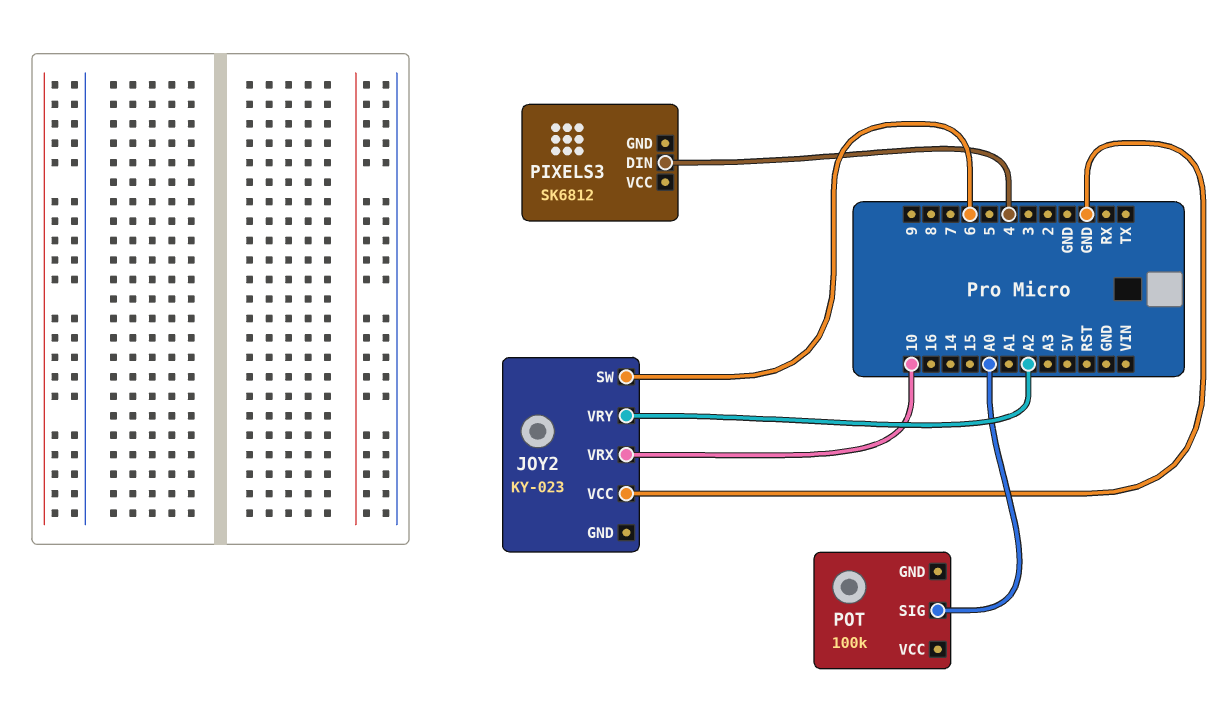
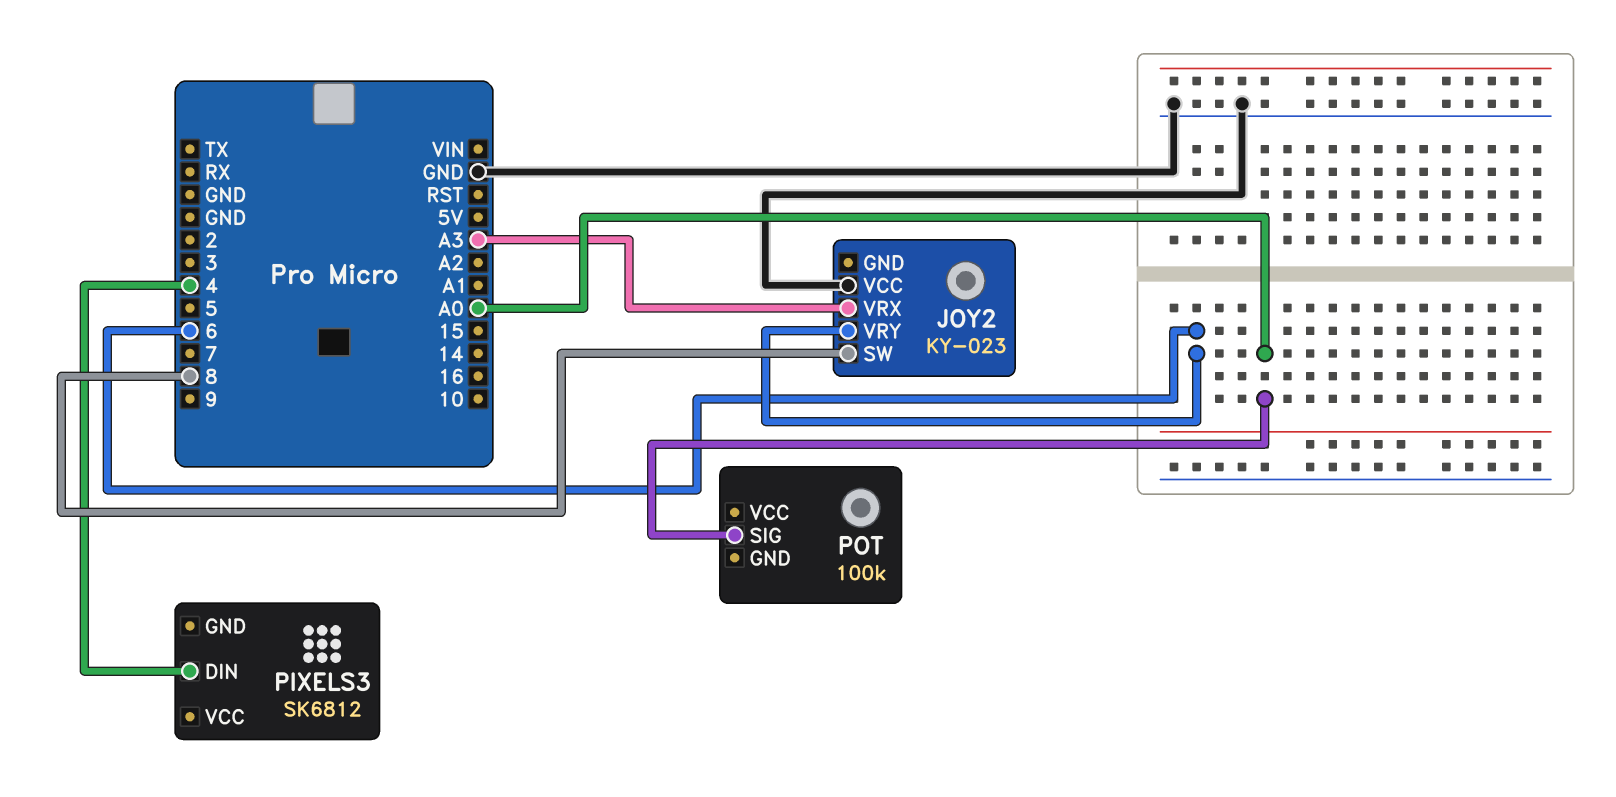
JOY2 pin SW: 6 -> 8
JOY2 pin VRX: 10 -> A3
JOY2 pin VRY: A2 -> 6

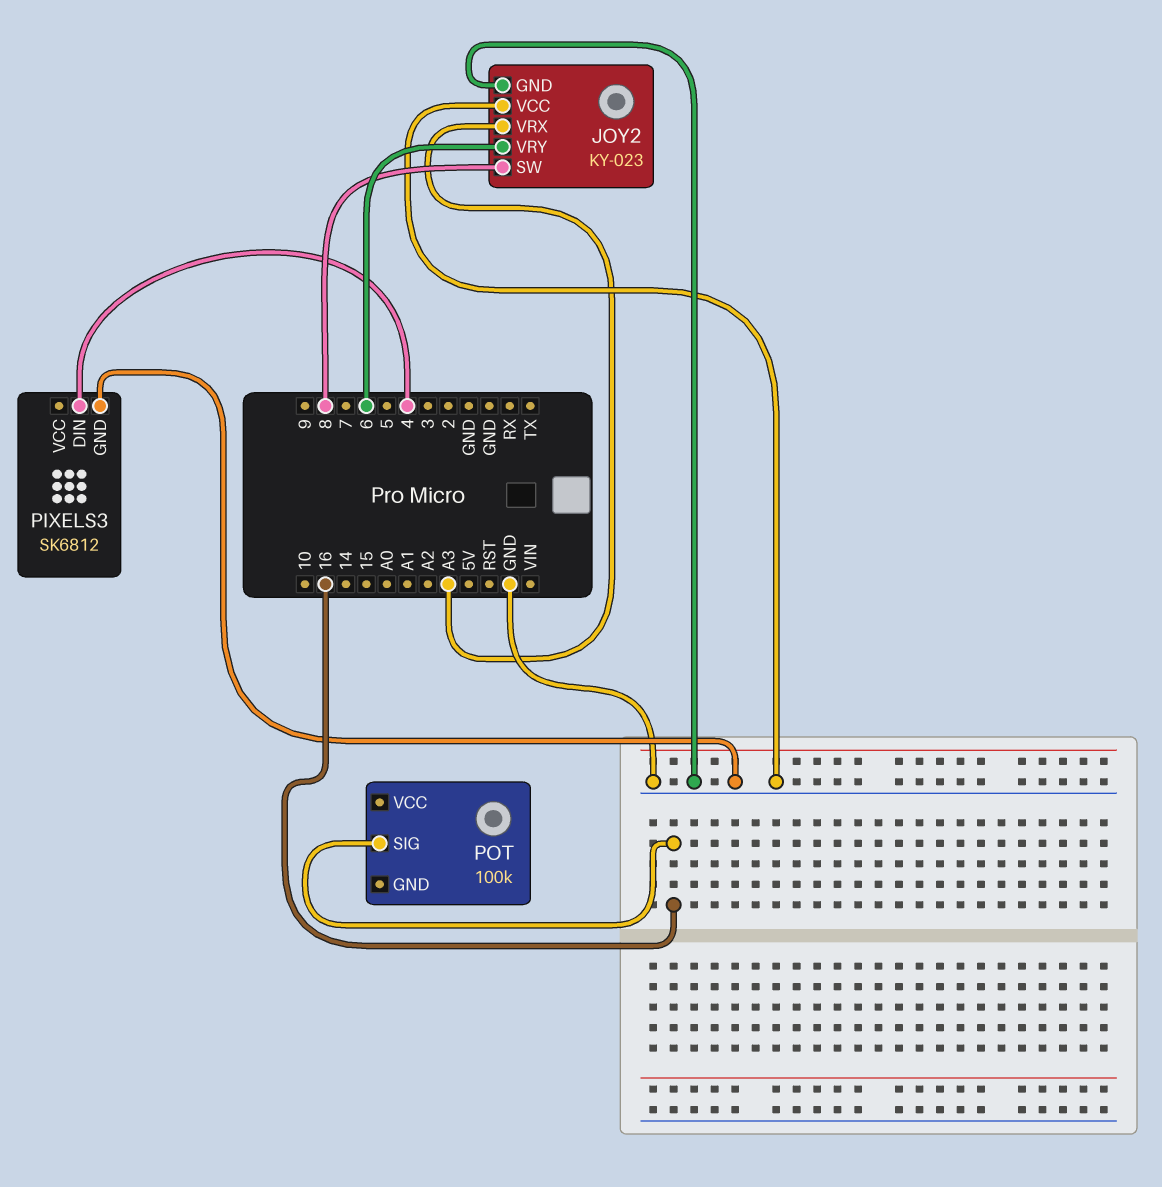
JOY2 pin GND: none -> GND
PIXELS3 pin GND: none -> GND
POT pin SIG: A0 -> 16

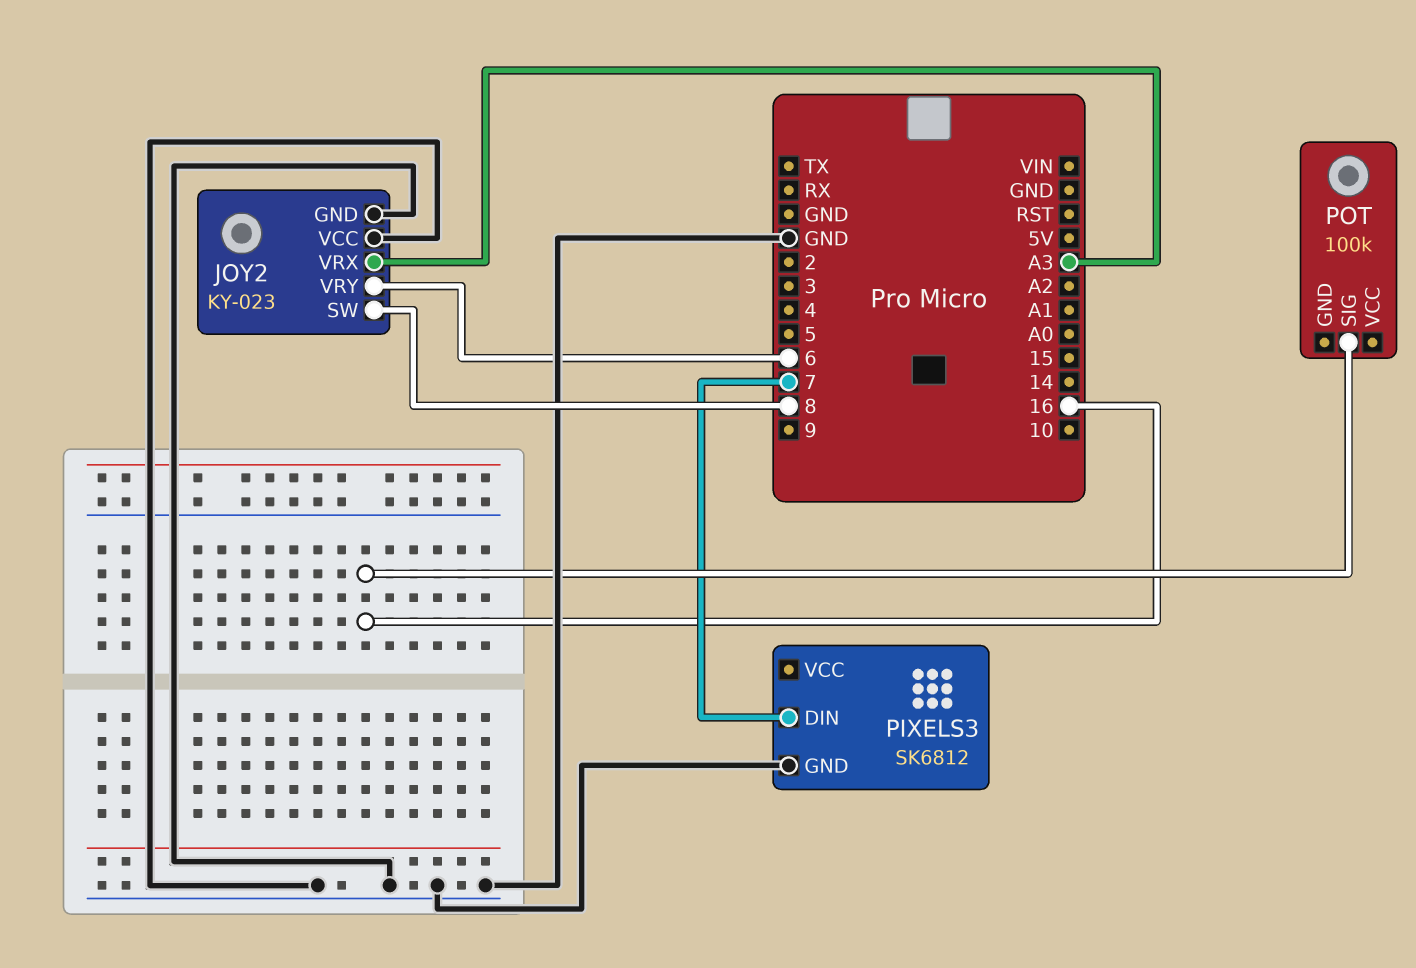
PIXELS3 pin DIN: 4 -> 7

